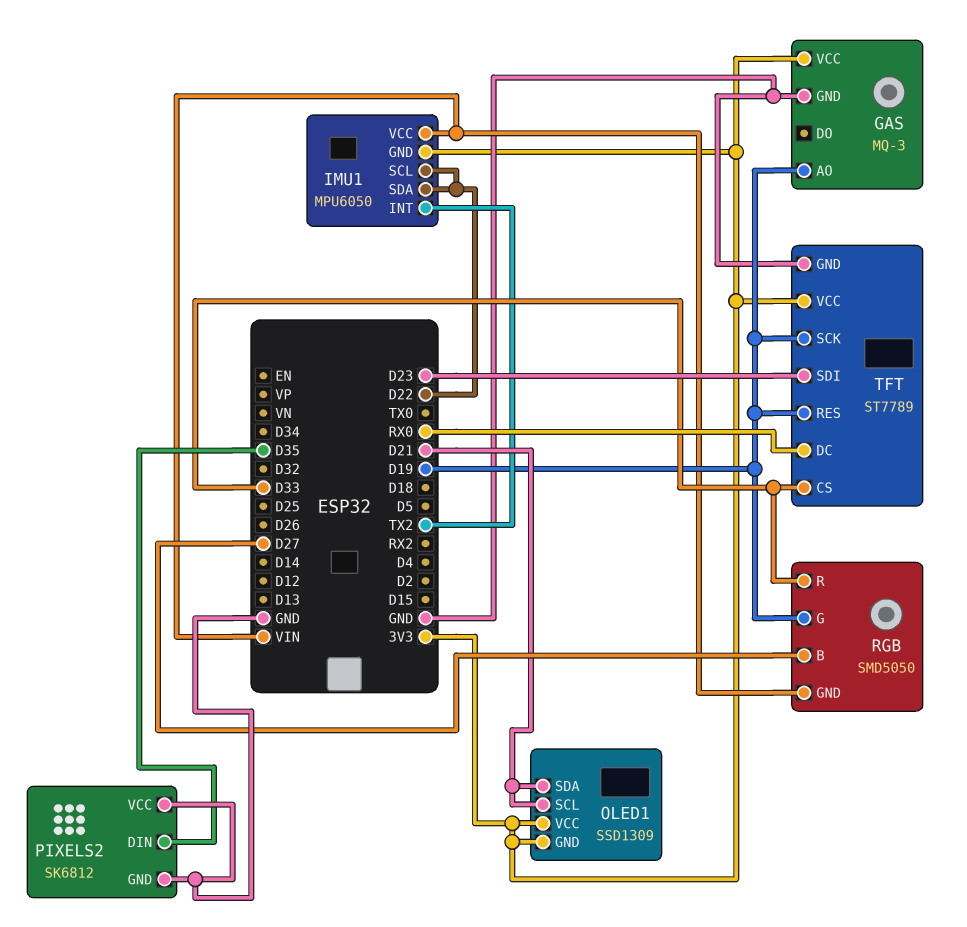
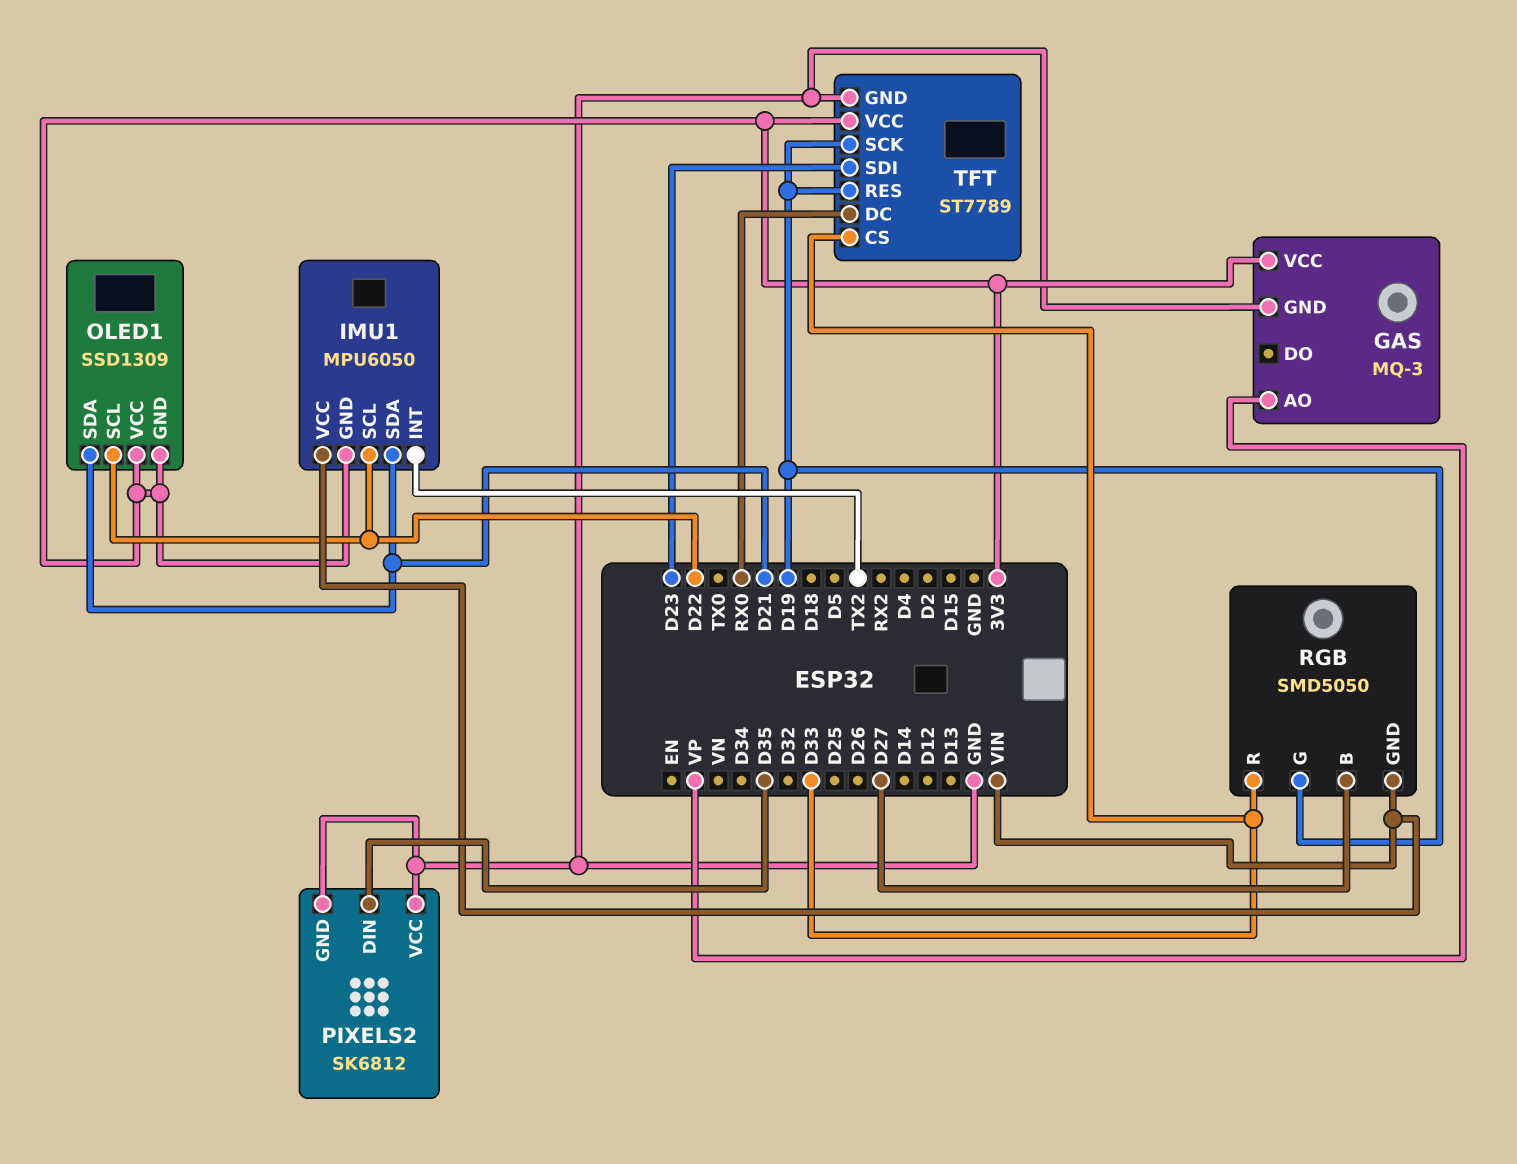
GAS pin AO: D19 -> VP
IMU1 pin SDA: D22 -> D21
OLED1 pin SCL: D21 -> D22

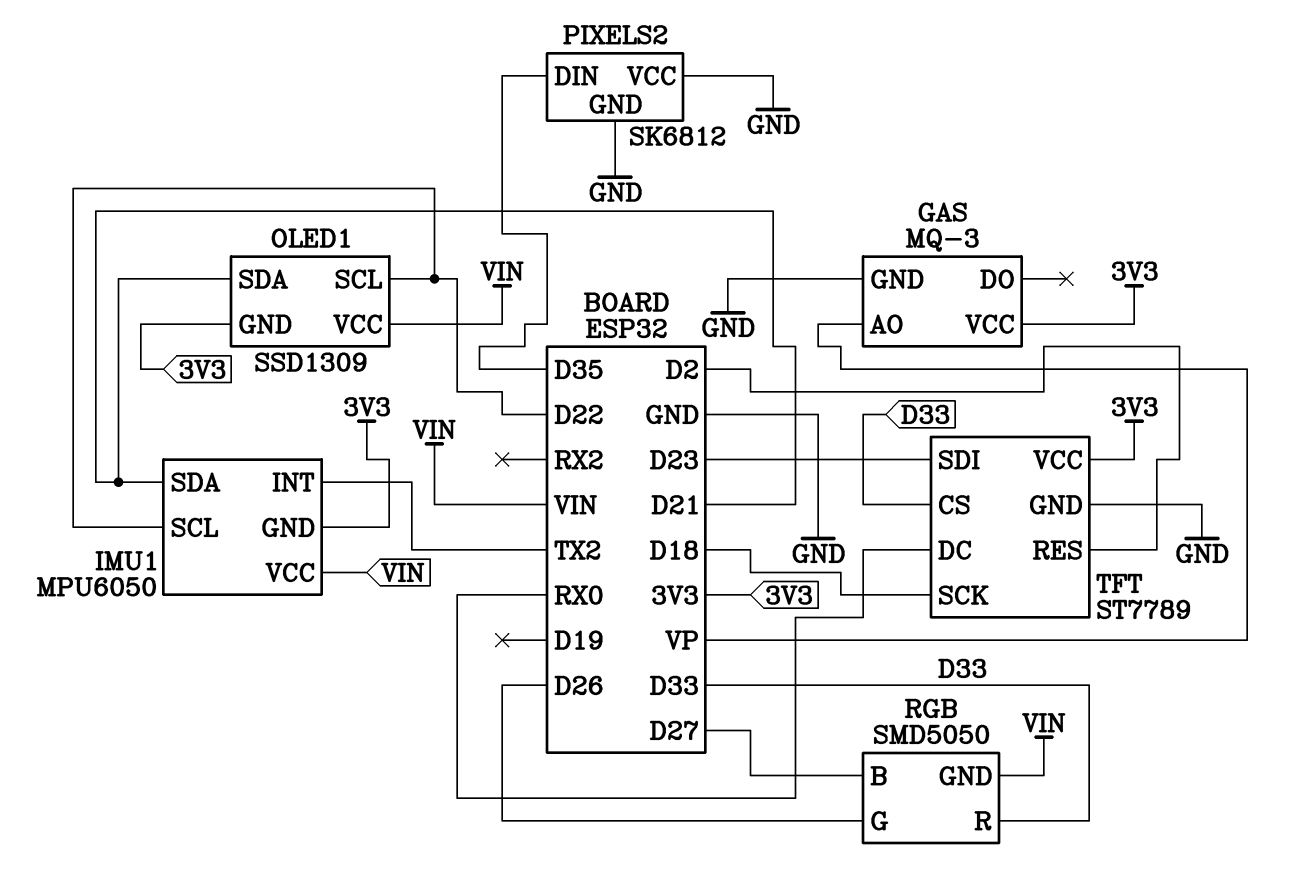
OLED1 pin VCC: 3V3 -> VIN
RGB pin G: D19 -> D26
TFT pin RES: D19 -> D2
TFT pin SCK: D19 -> D18

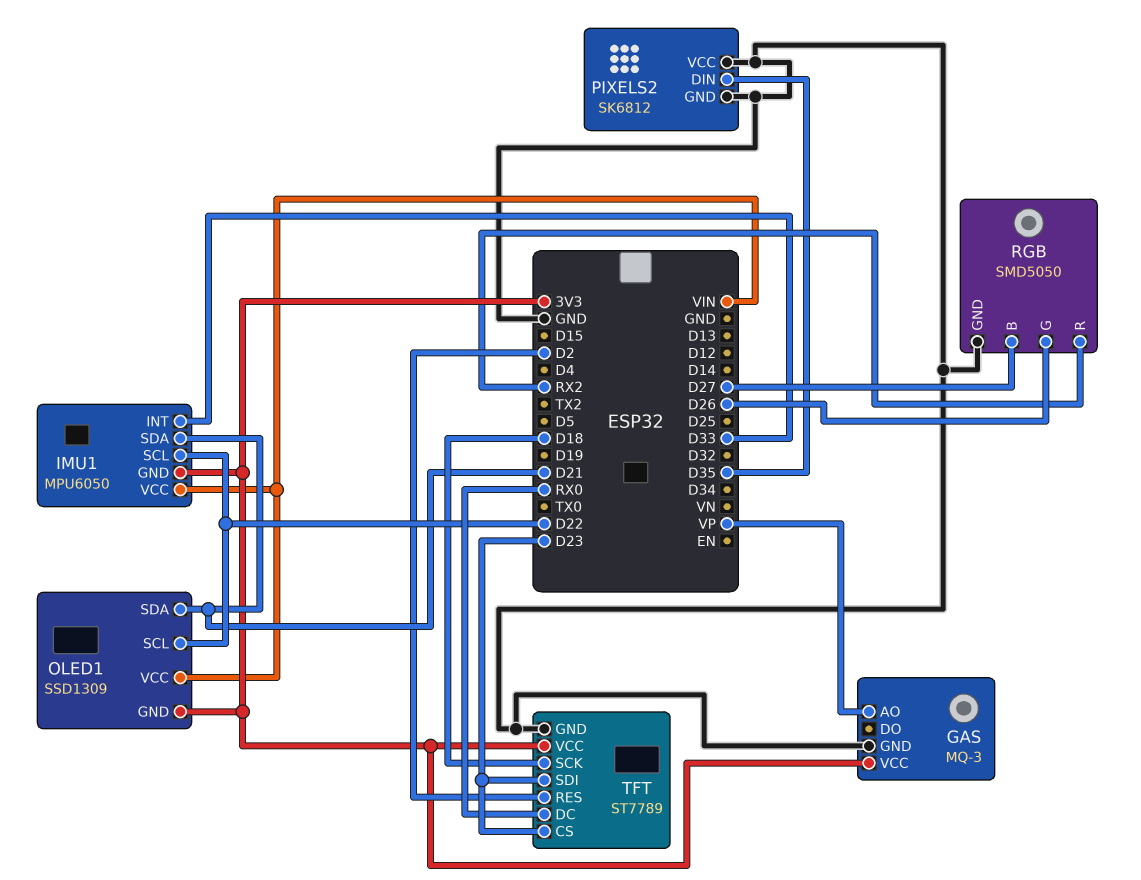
IMU1 pin INT: TX2 -> D33
RGB pin GND: VIN -> GND
RGB pin R: D33 -> RX2
TFT pin CS: D33 -> D23

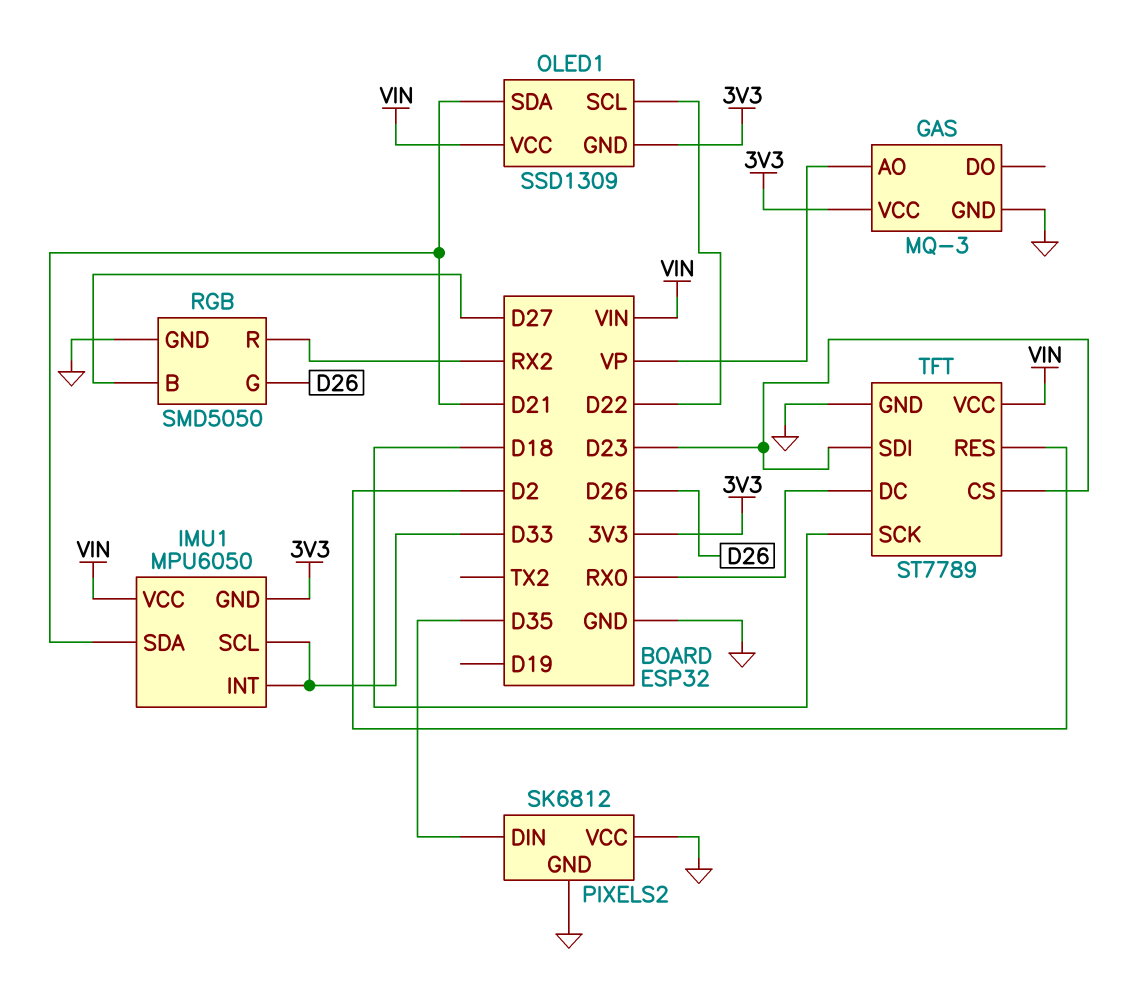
IMU1 pin SCL: D22 -> D33
TFT pin VCC: 3V3 -> VIN

